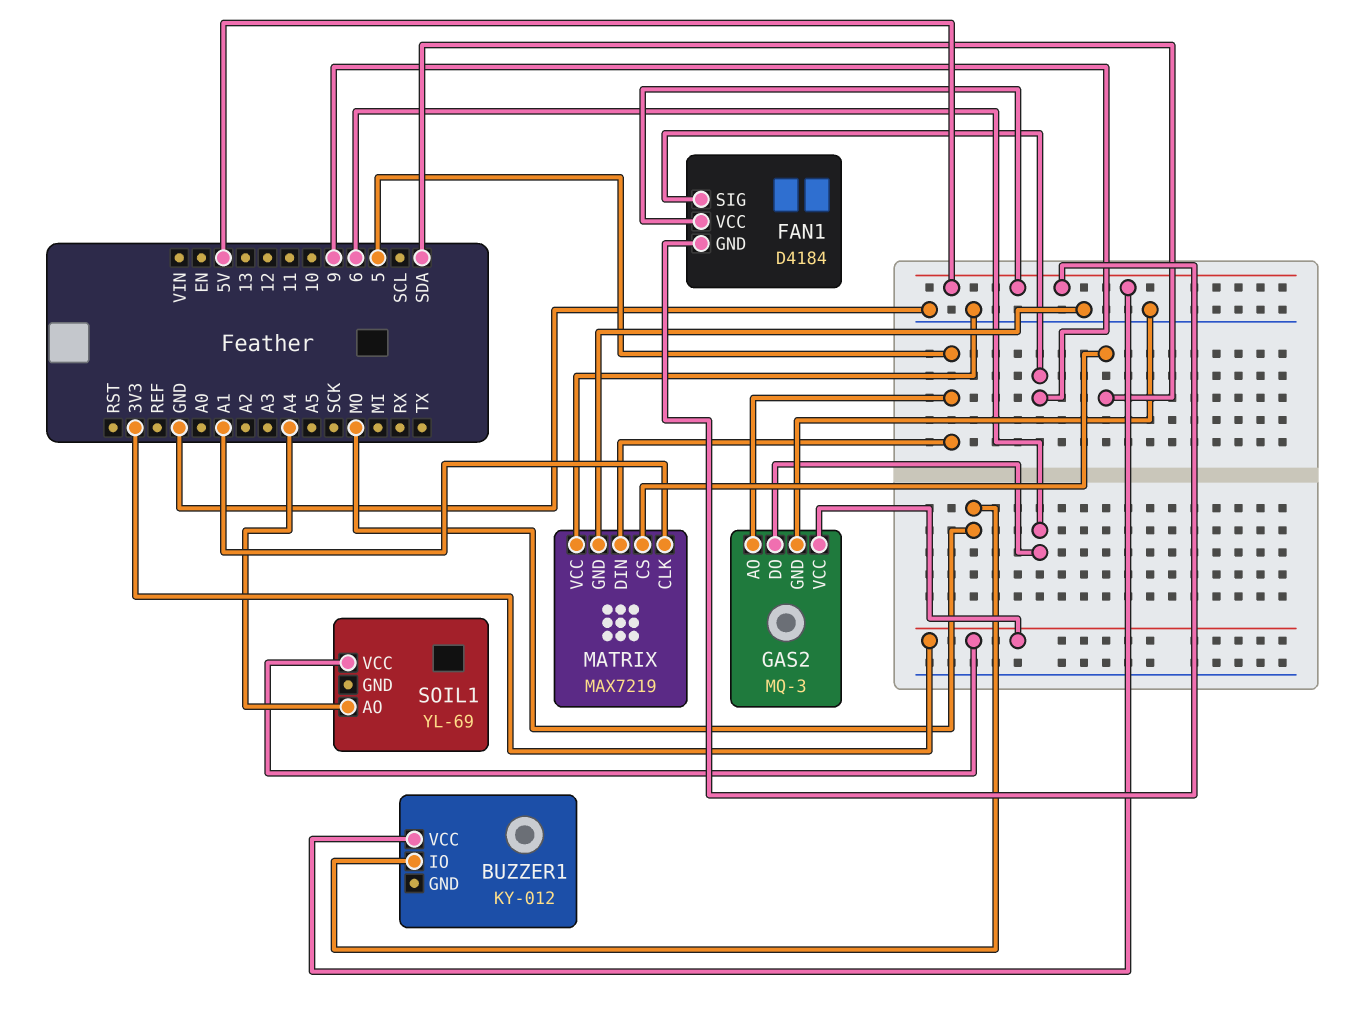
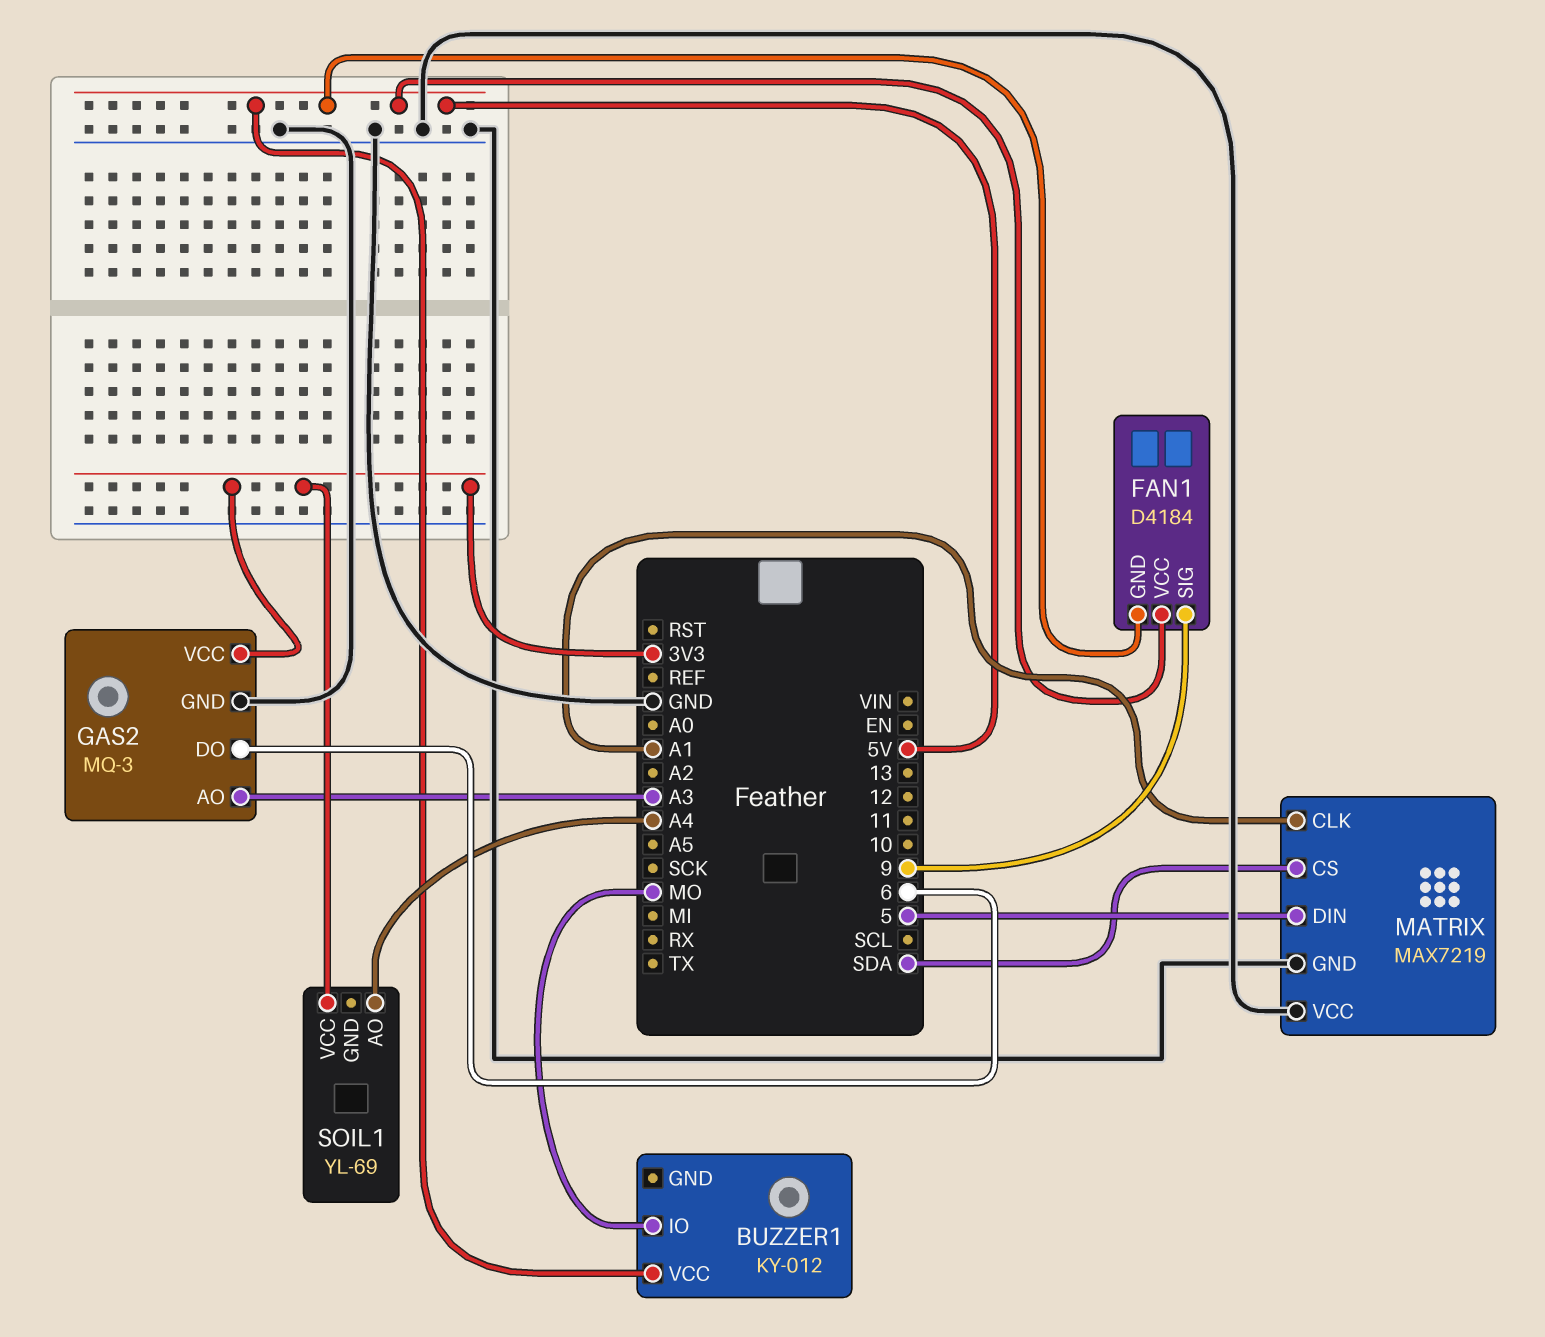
GAS2 pin AO: 5 -> A3

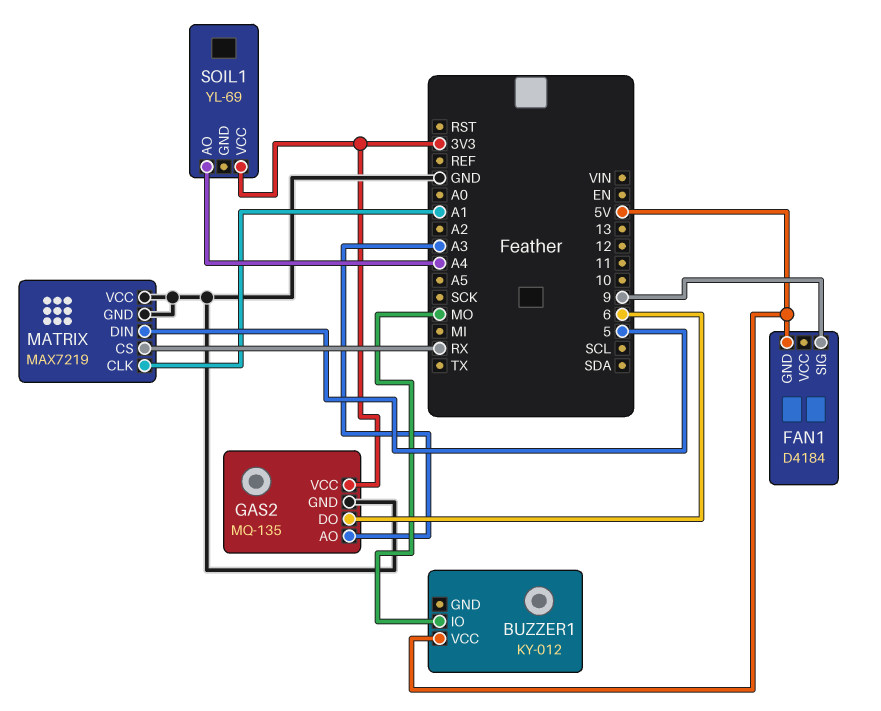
FAN1 pin VCC: 5V -> none
GAS2: MQ-3 -> MQ-135
MATRIX pin CS: SDA -> RX

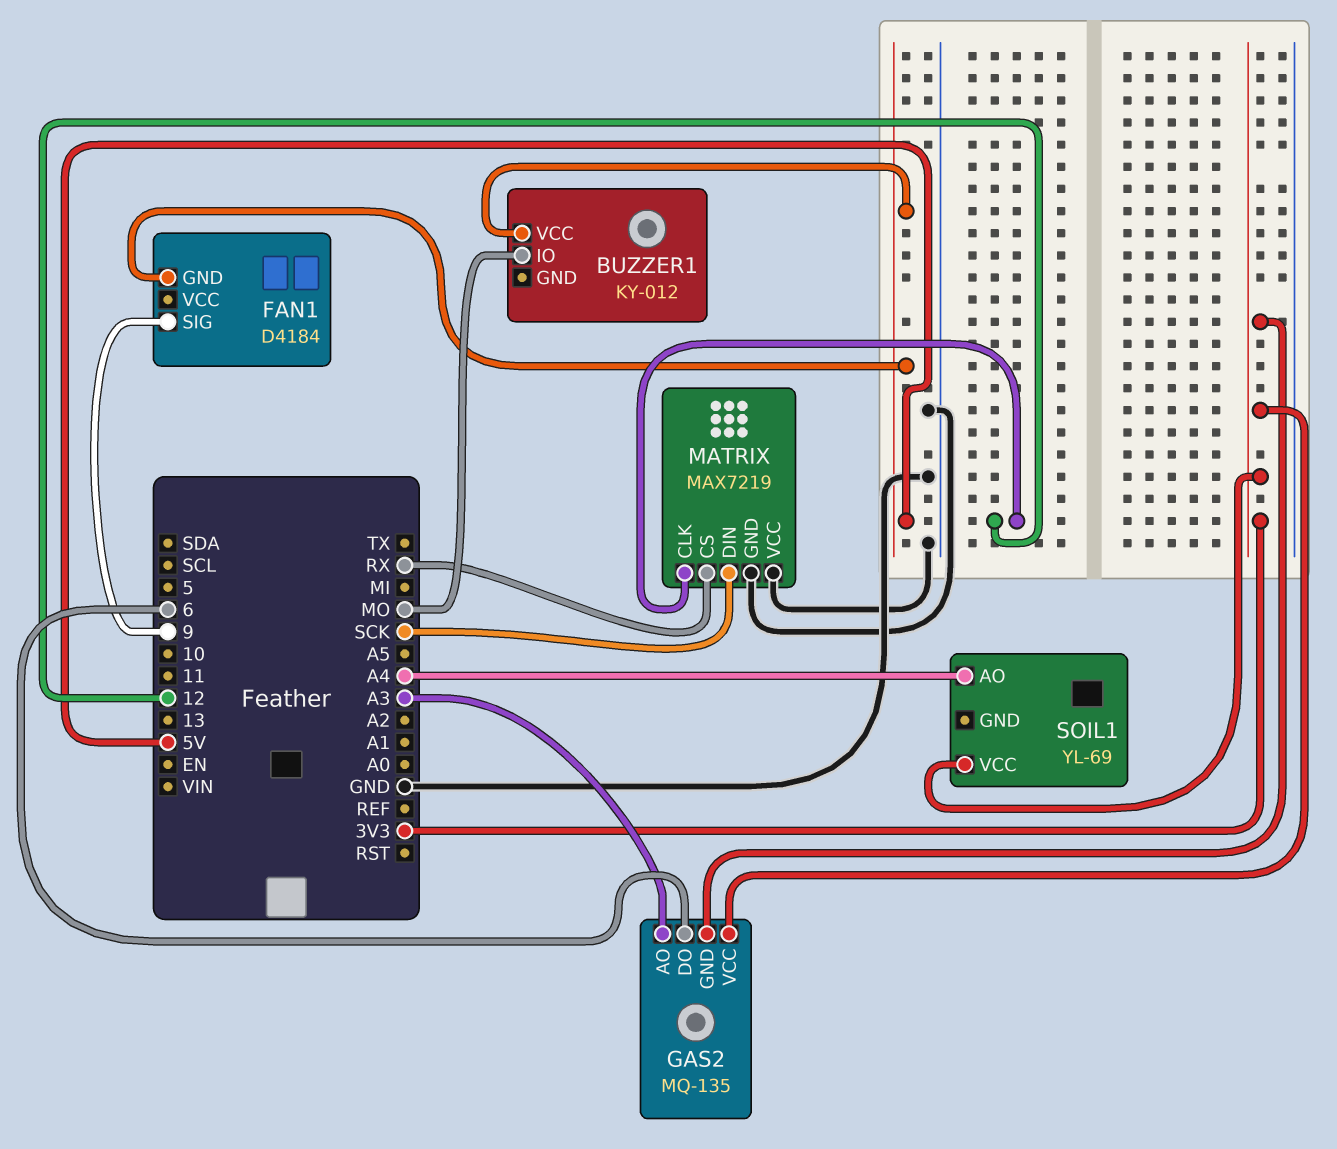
GAS2 pin GND: GND -> 3V3
MATRIX pin CLK: A1 -> 12
MATRIX pin DIN: 5 -> SCK

